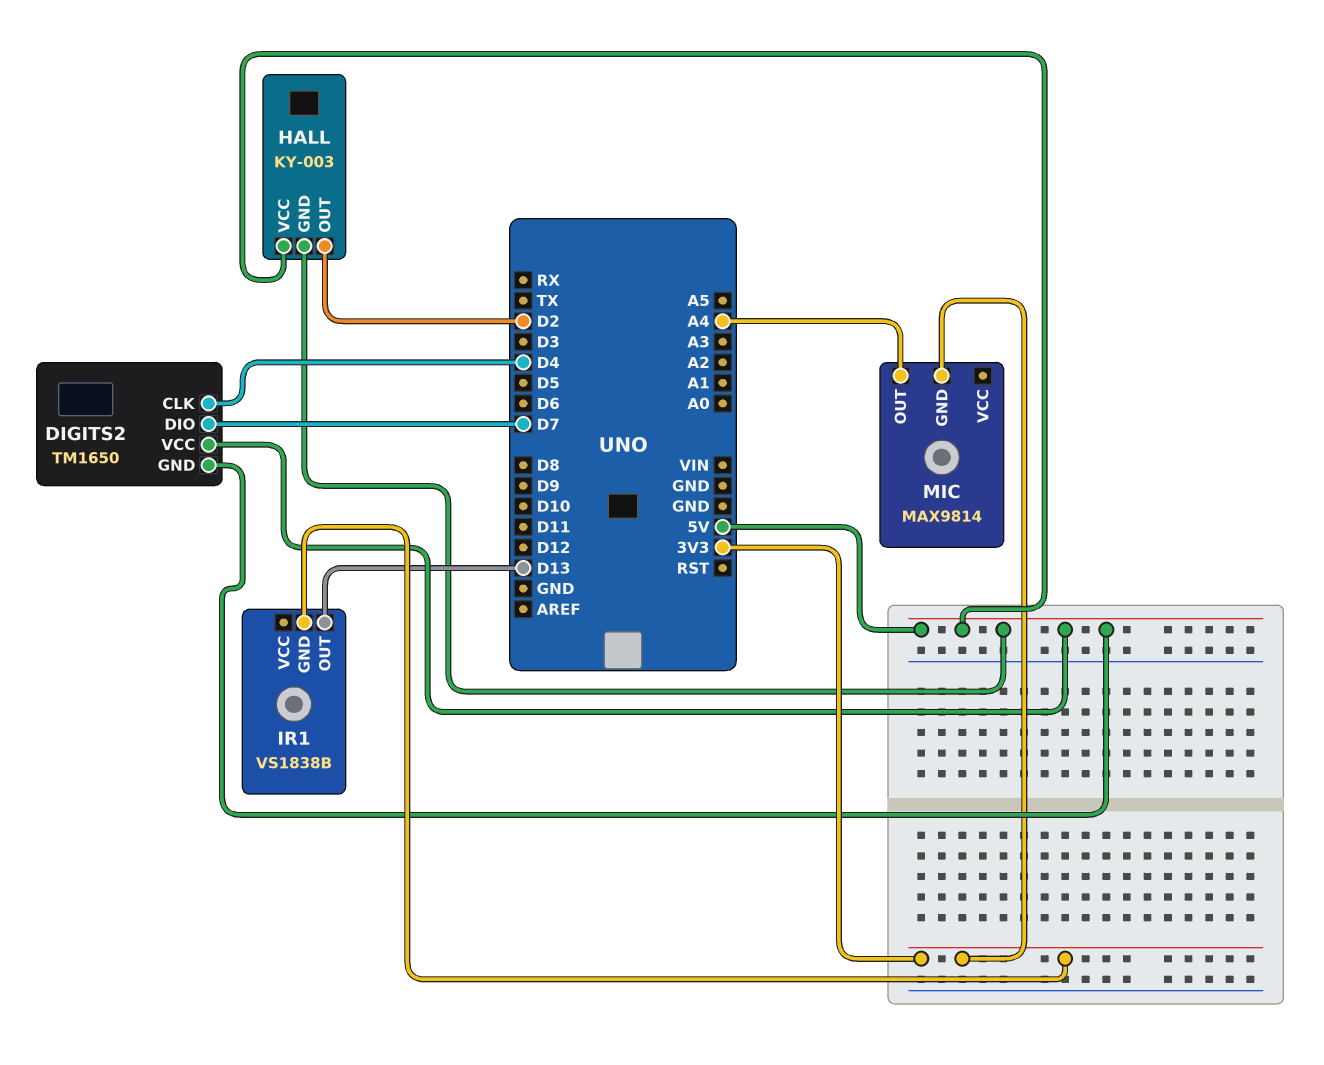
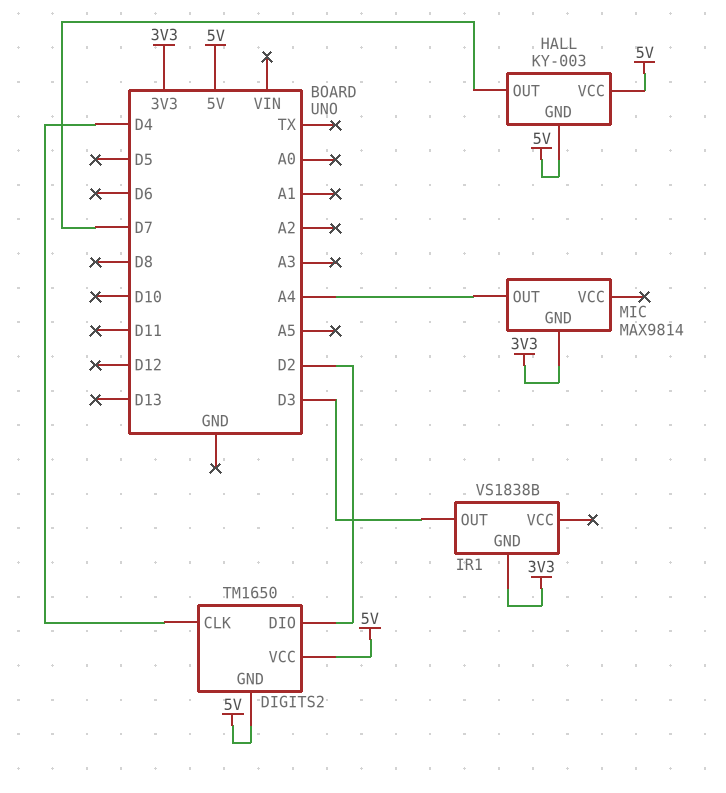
DIGITS2 pin DIO: D7 -> D2
HALL pin OUT: D2 -> D7
IR1 pin OUT: D13 -> D3

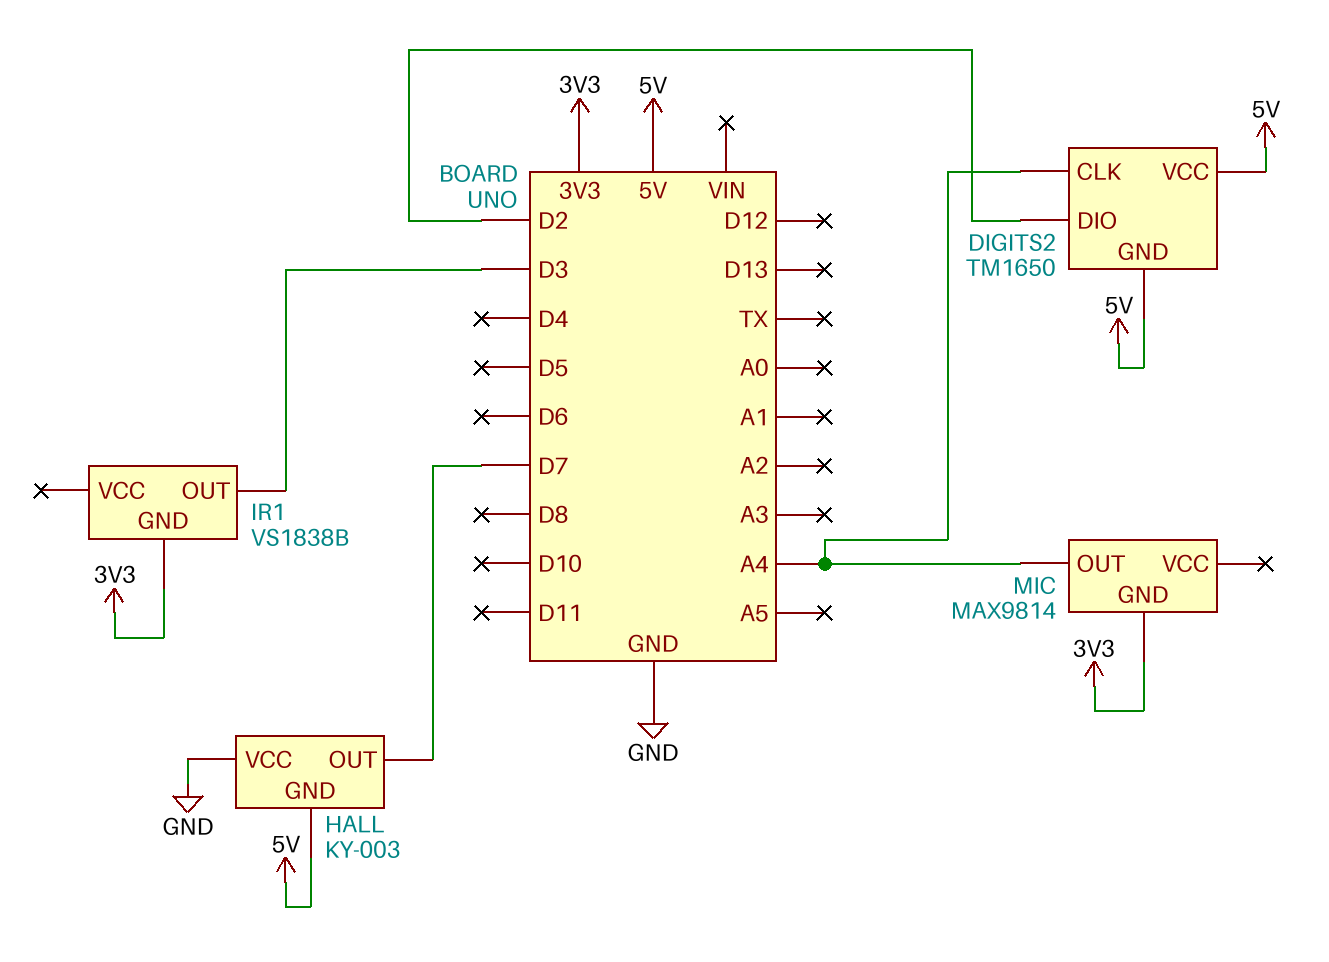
DIGITS2 pin CLK: D4 -> A4
HALL pin VCC: 5V -> GND

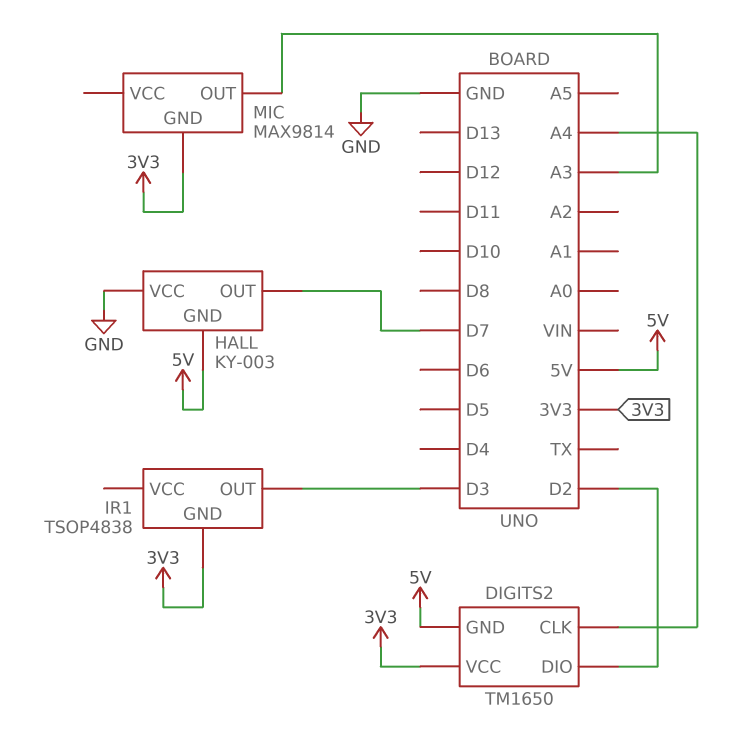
DIGITS2 pin VCC: 5V -> 3V3
IR1: VS1838B -> TSOP4838
MIC pin OUT: A4 -> A3

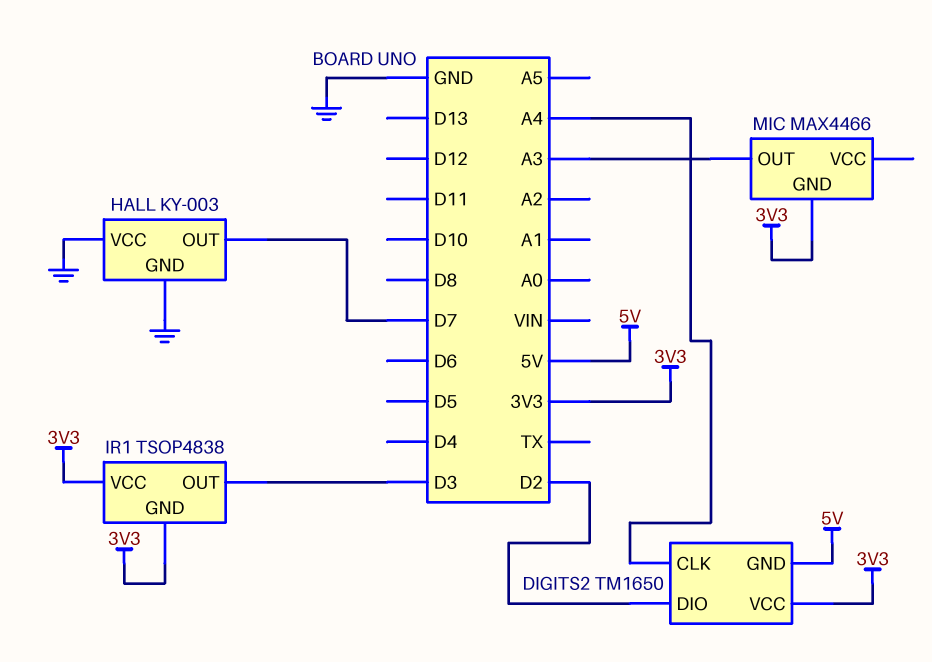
HALL pin GND: 5V -> GND
IR1 pin VCC: none -> 3V3
MIC: MAX9814 -> MAX4466

